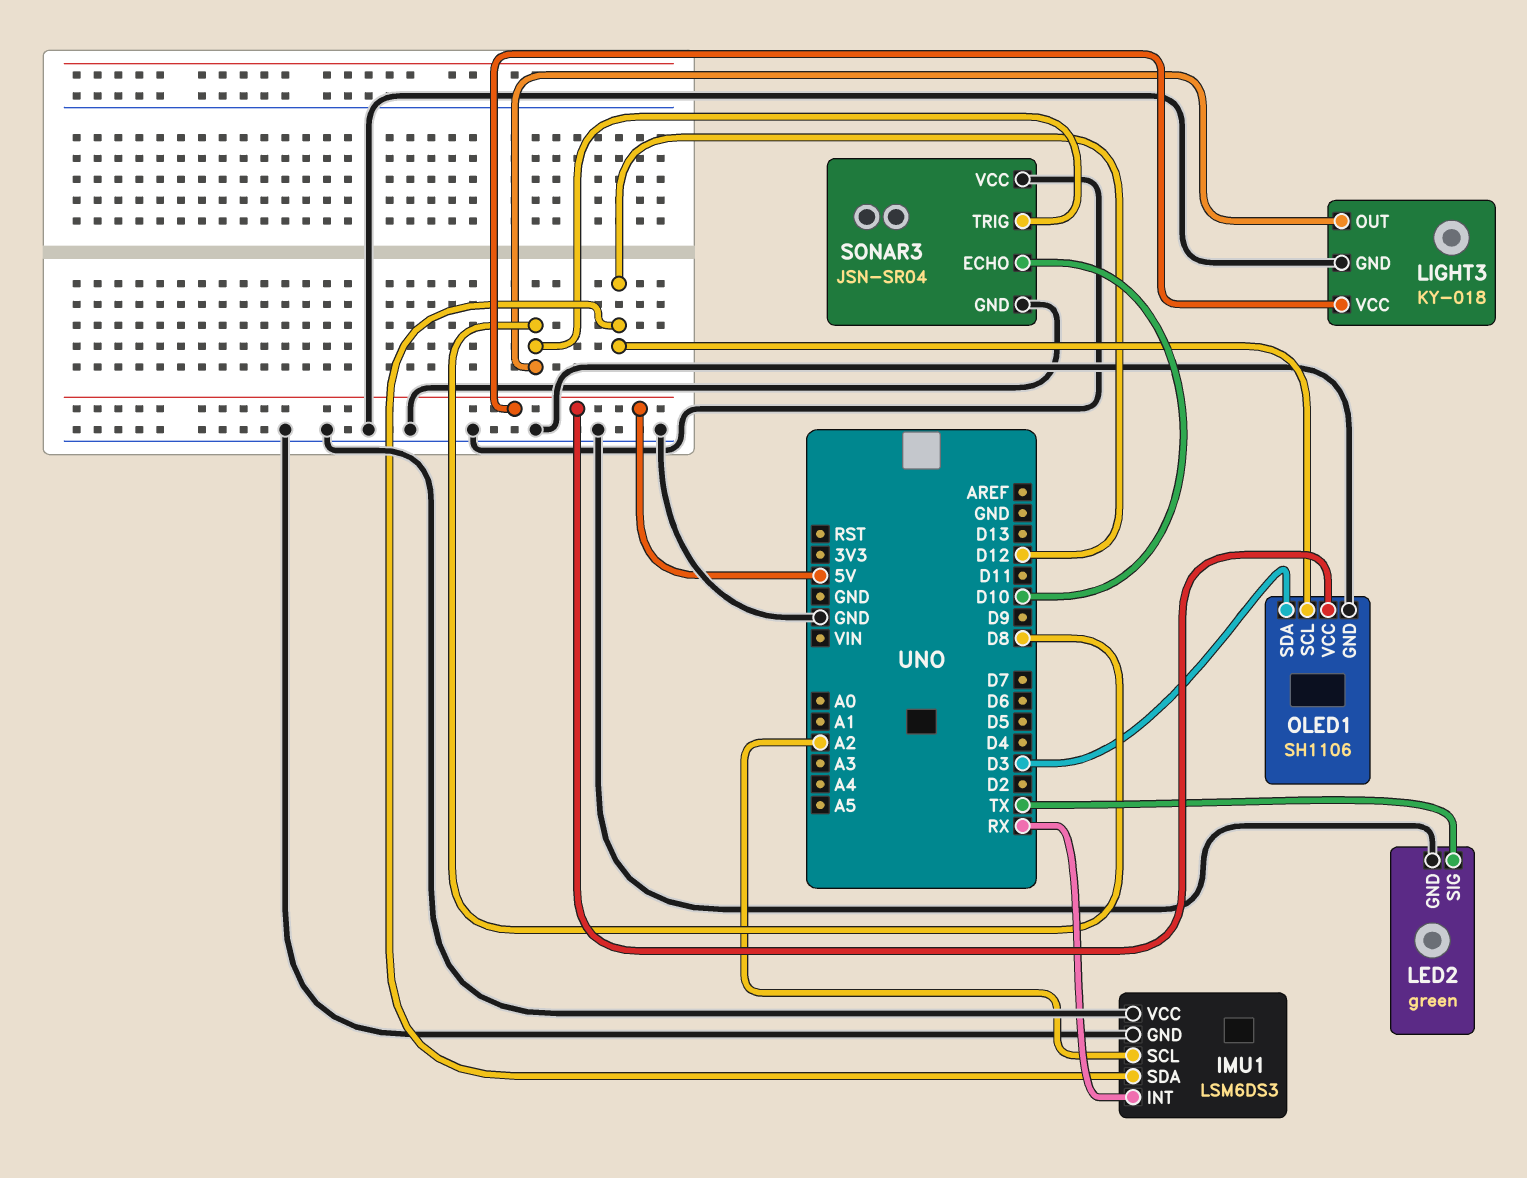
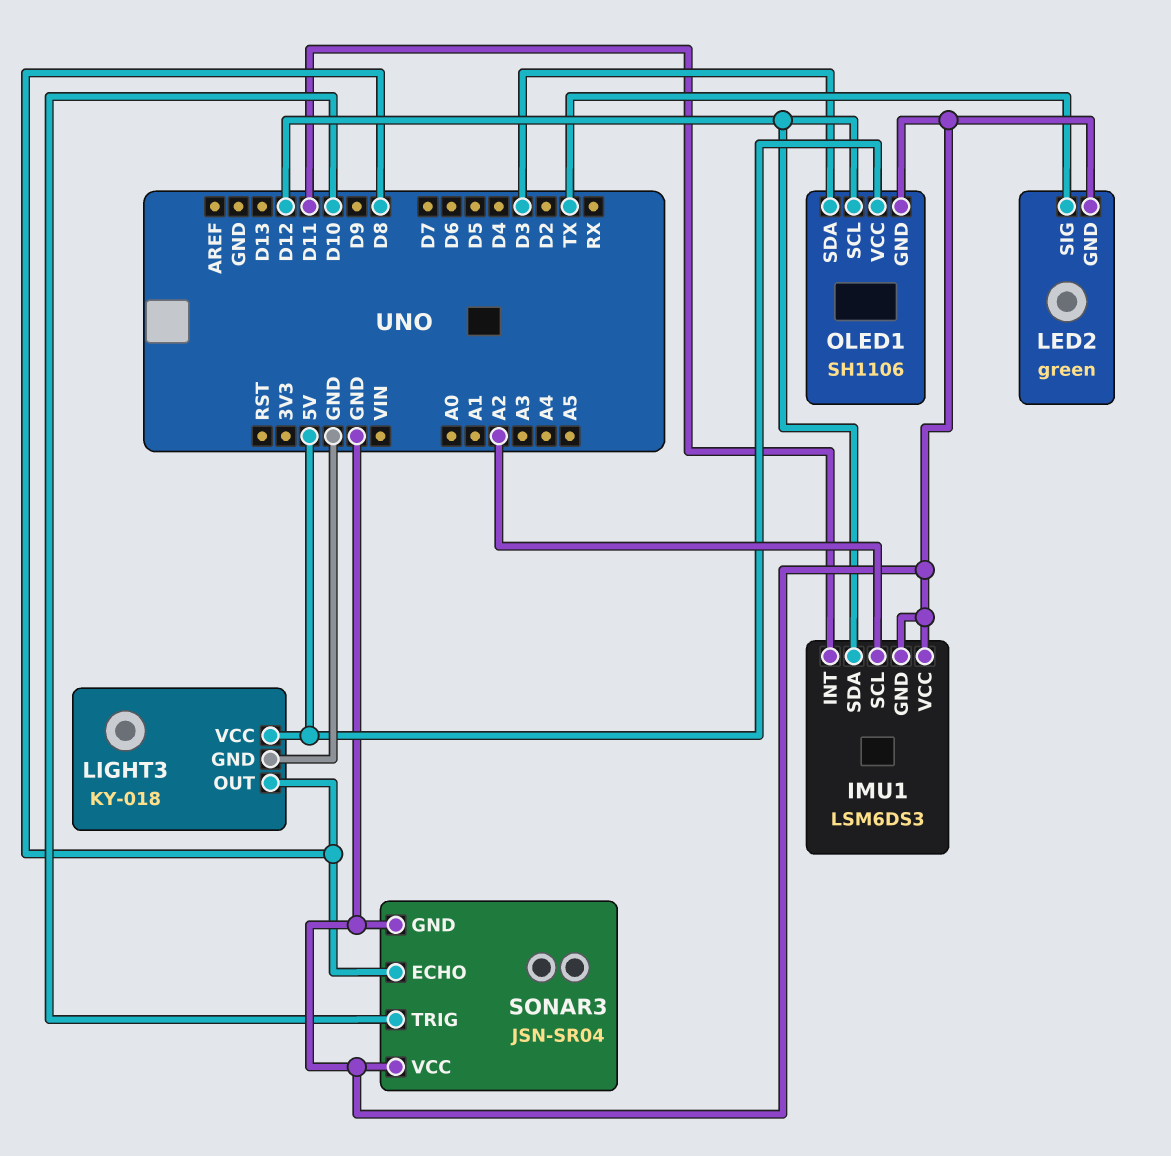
IMU1 pin INT: RX -> D11
SONAR3 pin ECHO: D10 -> D8
SONAR3 pin TRIG: D8 -> D10

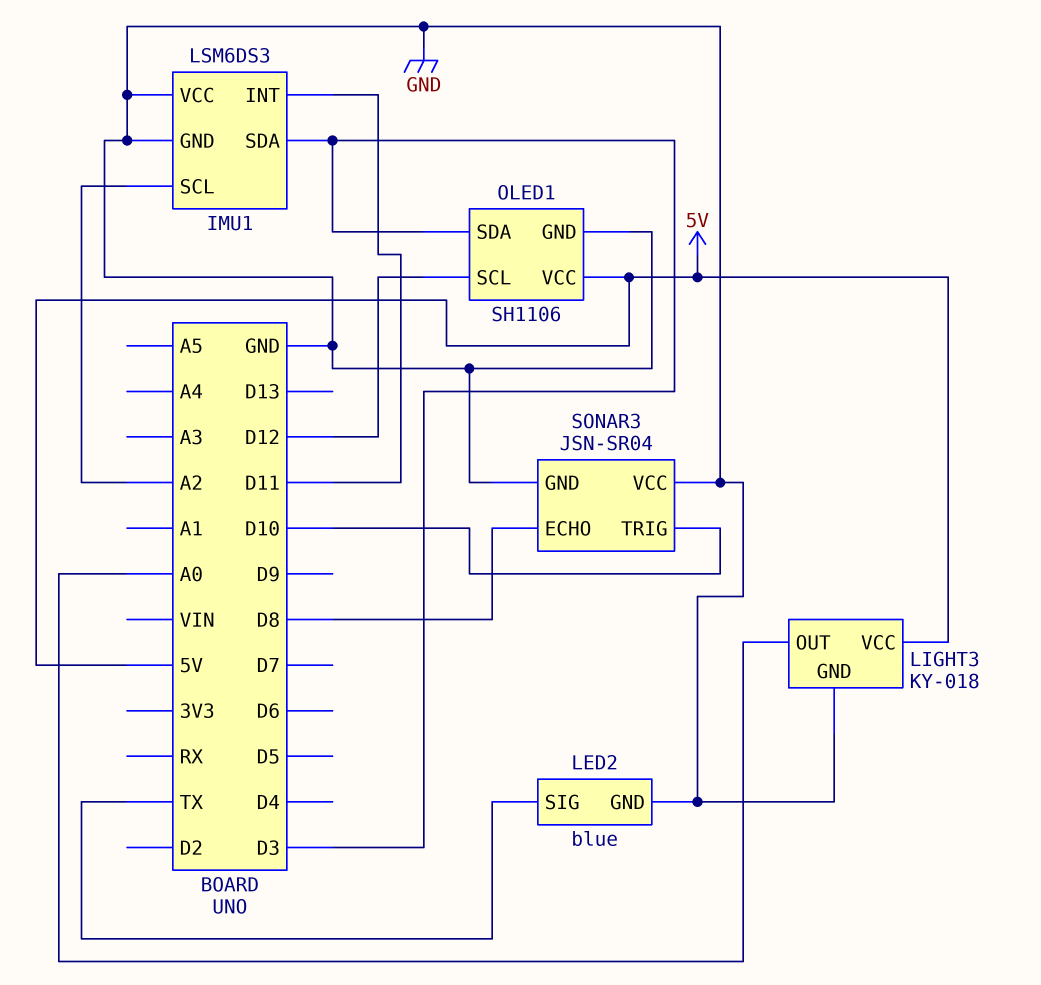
IMU1 pin SDA: D12 -> D3
LED2: green -> blue
LIGHT3 pin OUT: D8 -> A0

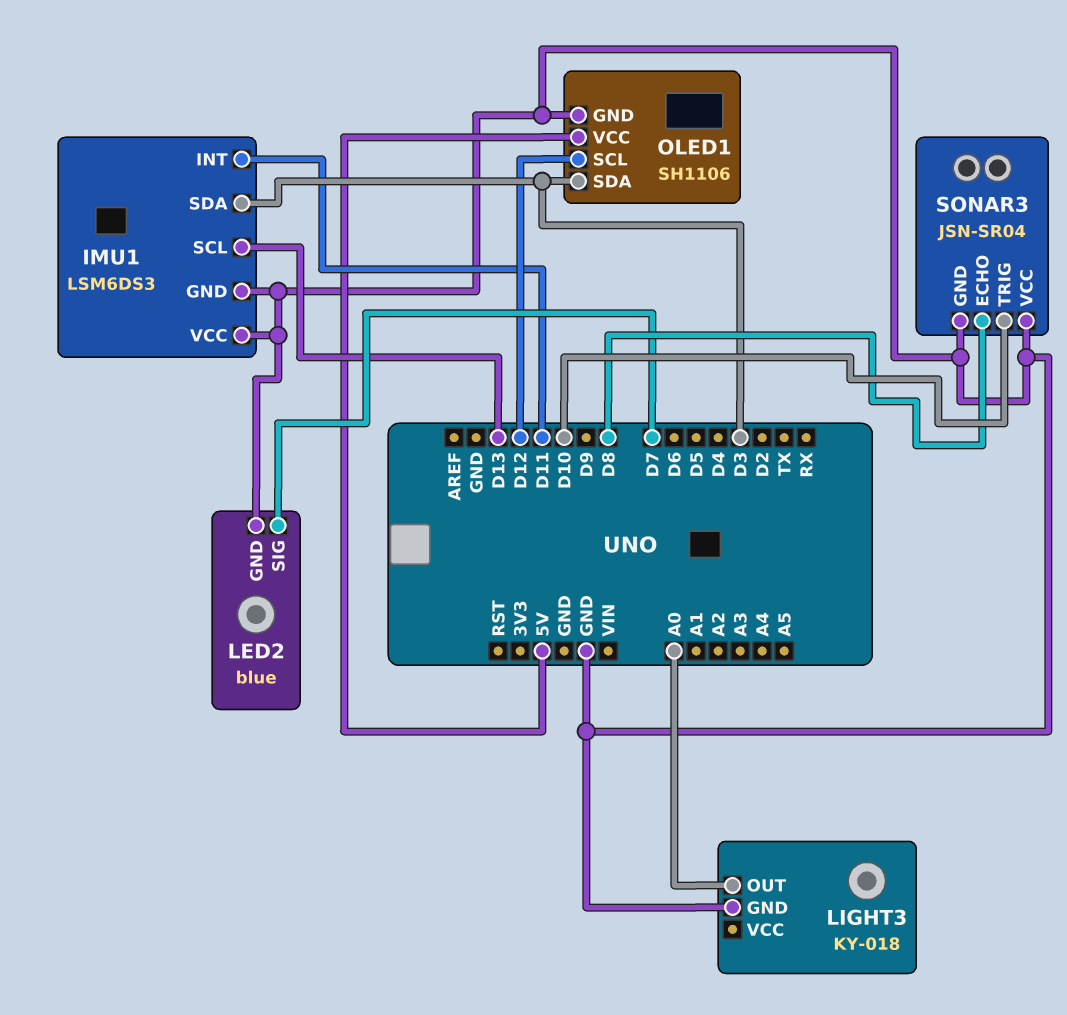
IMU1 pin SCL: A2 -> D13
LED2 pin SIG: TX -> D7
LIGHT3 pin VCC: 5V -> none

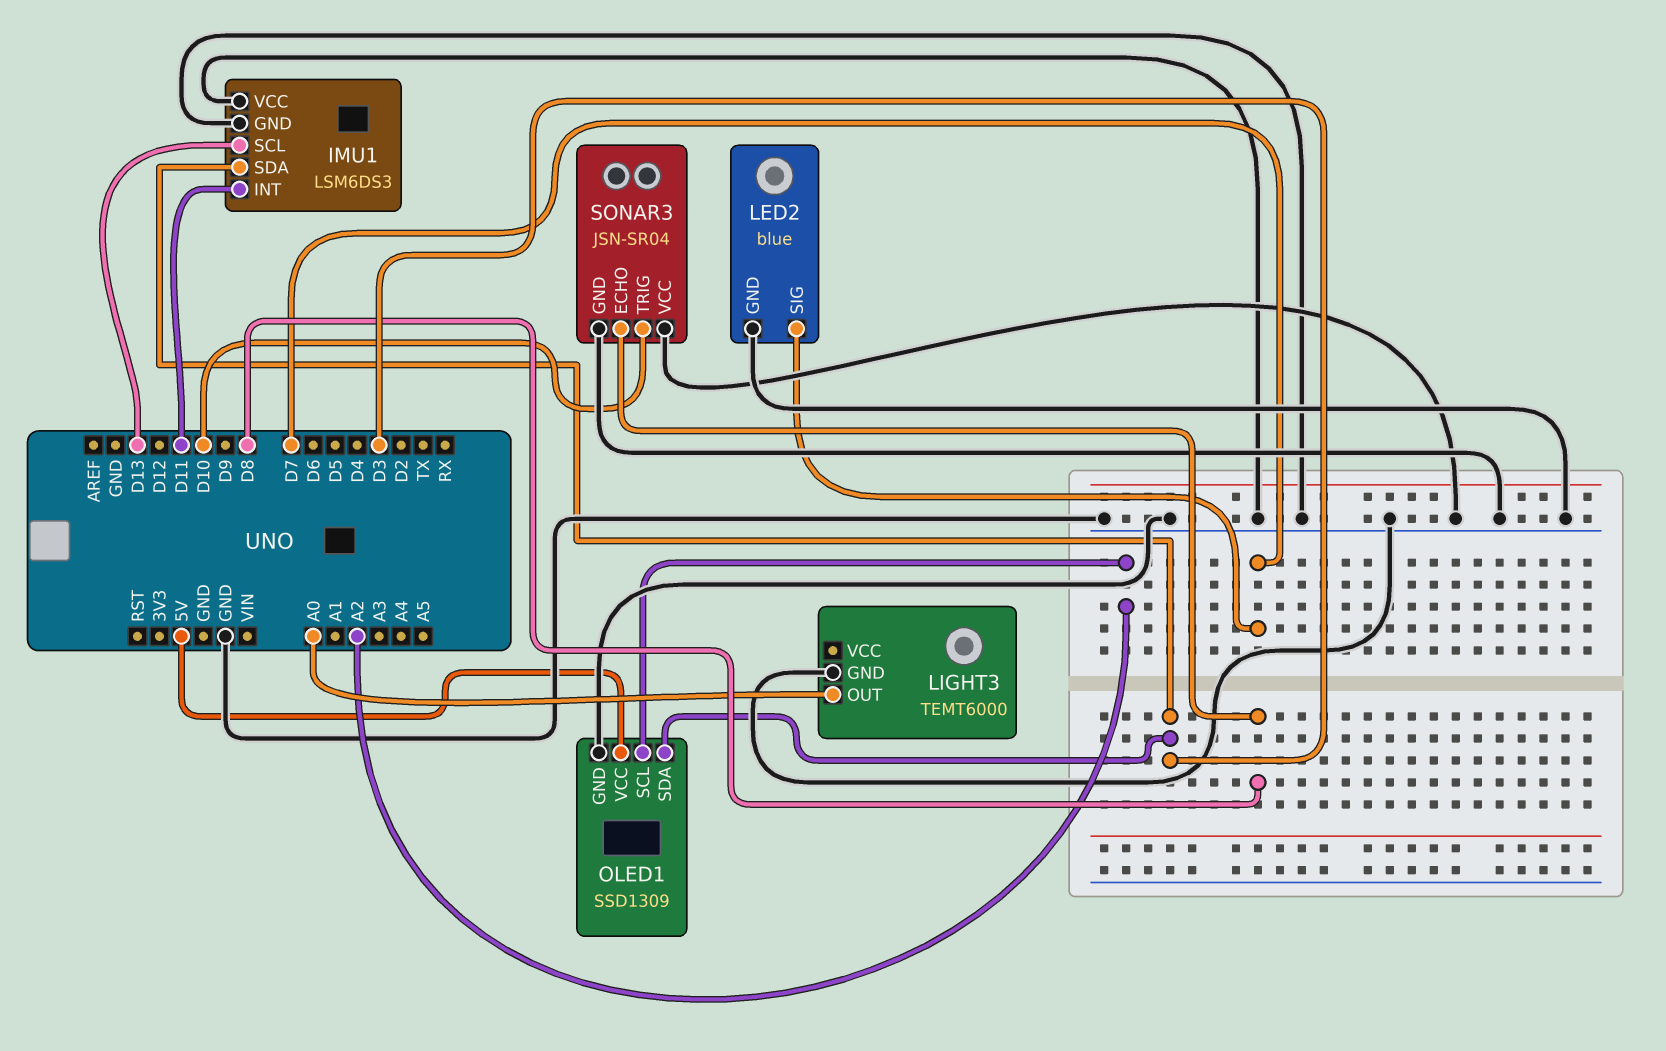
LIGHT3: KY-018 -> TEMT6000
OLED1: SH1106 -> SSD1309
OLED1 pin SCL: D12 -> A2

